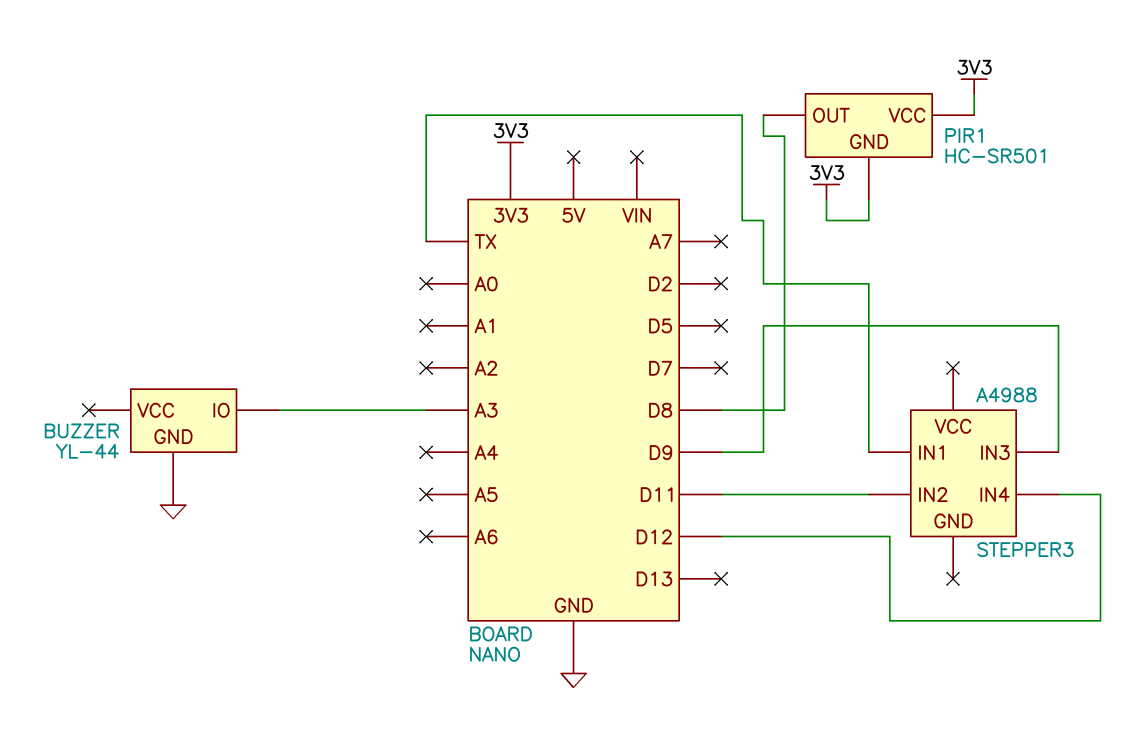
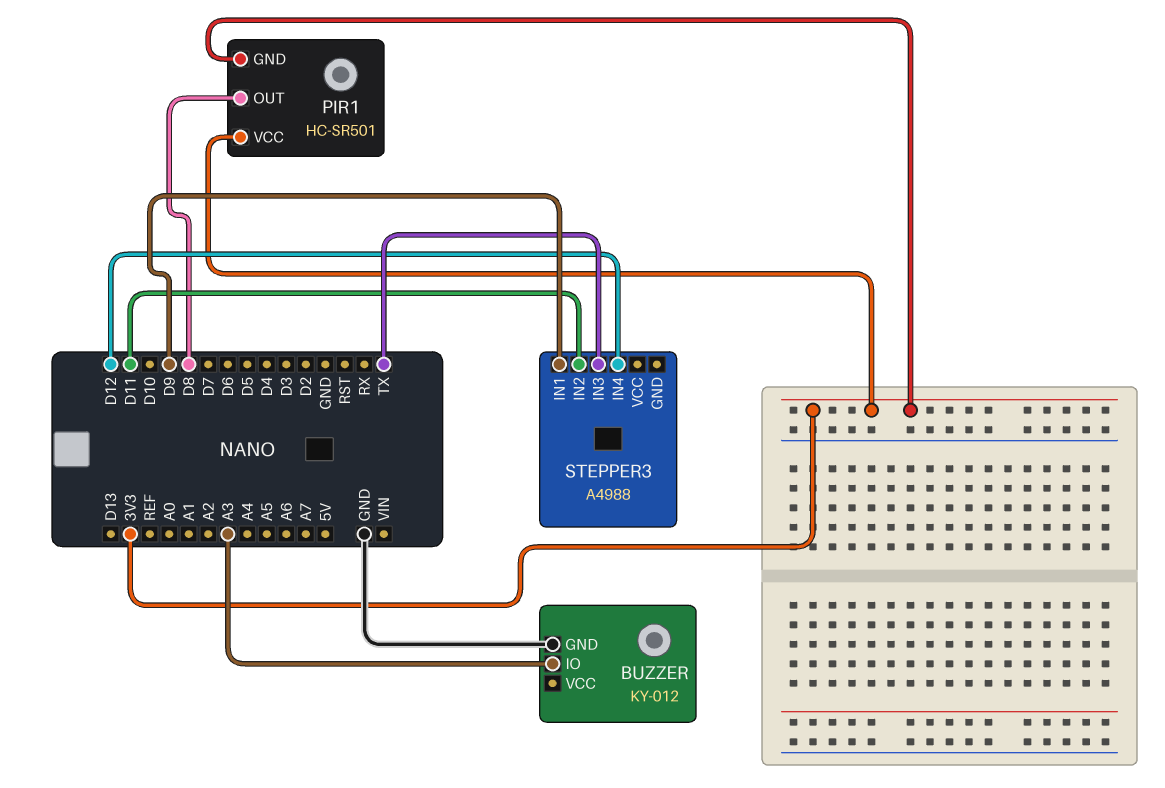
BUZZER: YL-44 -> KY-012
STEPPER3 pin IN1: TX -> D9
STEPPER3 pin IN3: D9 -> TX

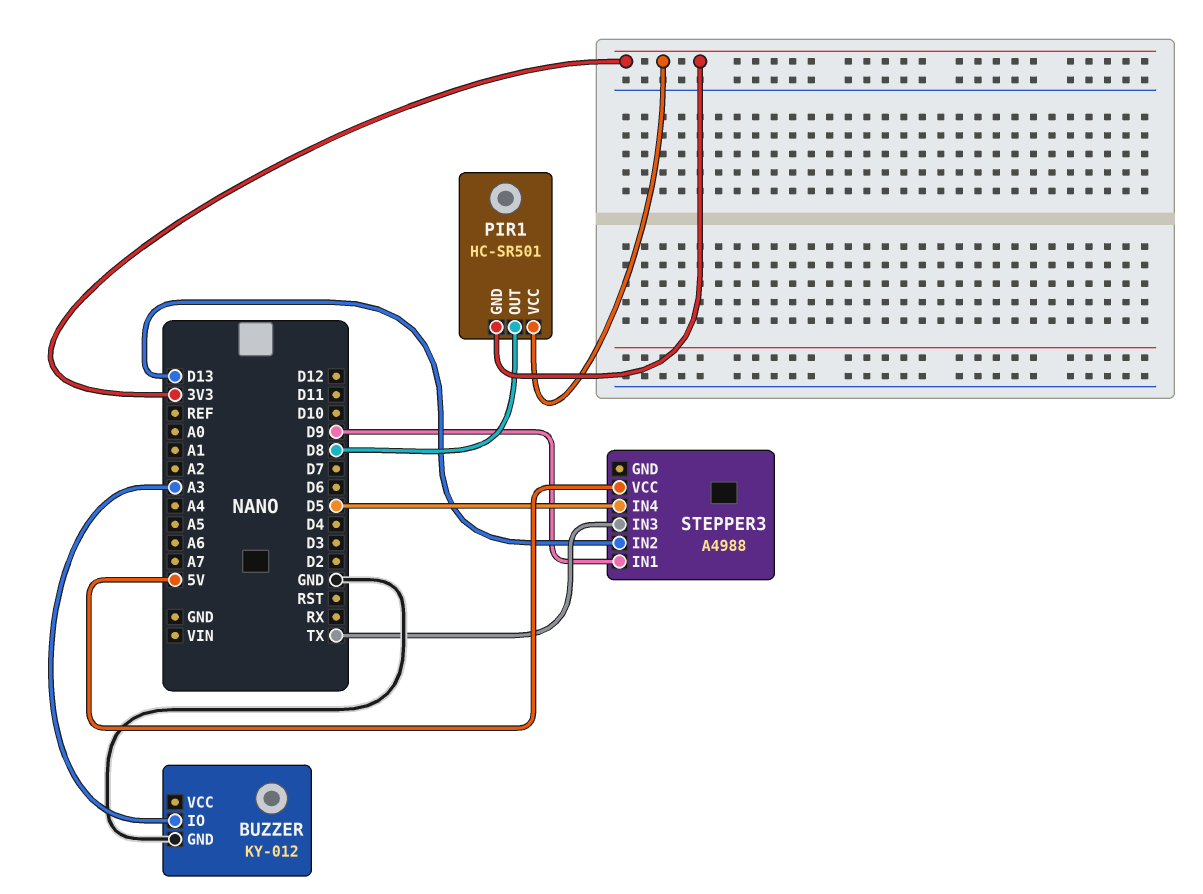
STEPPER3 pin IN2: D11 -> D13
STEPPER3 pin IN4: D12 -> D5
STEPPER3 pin VCC: none -> 5V

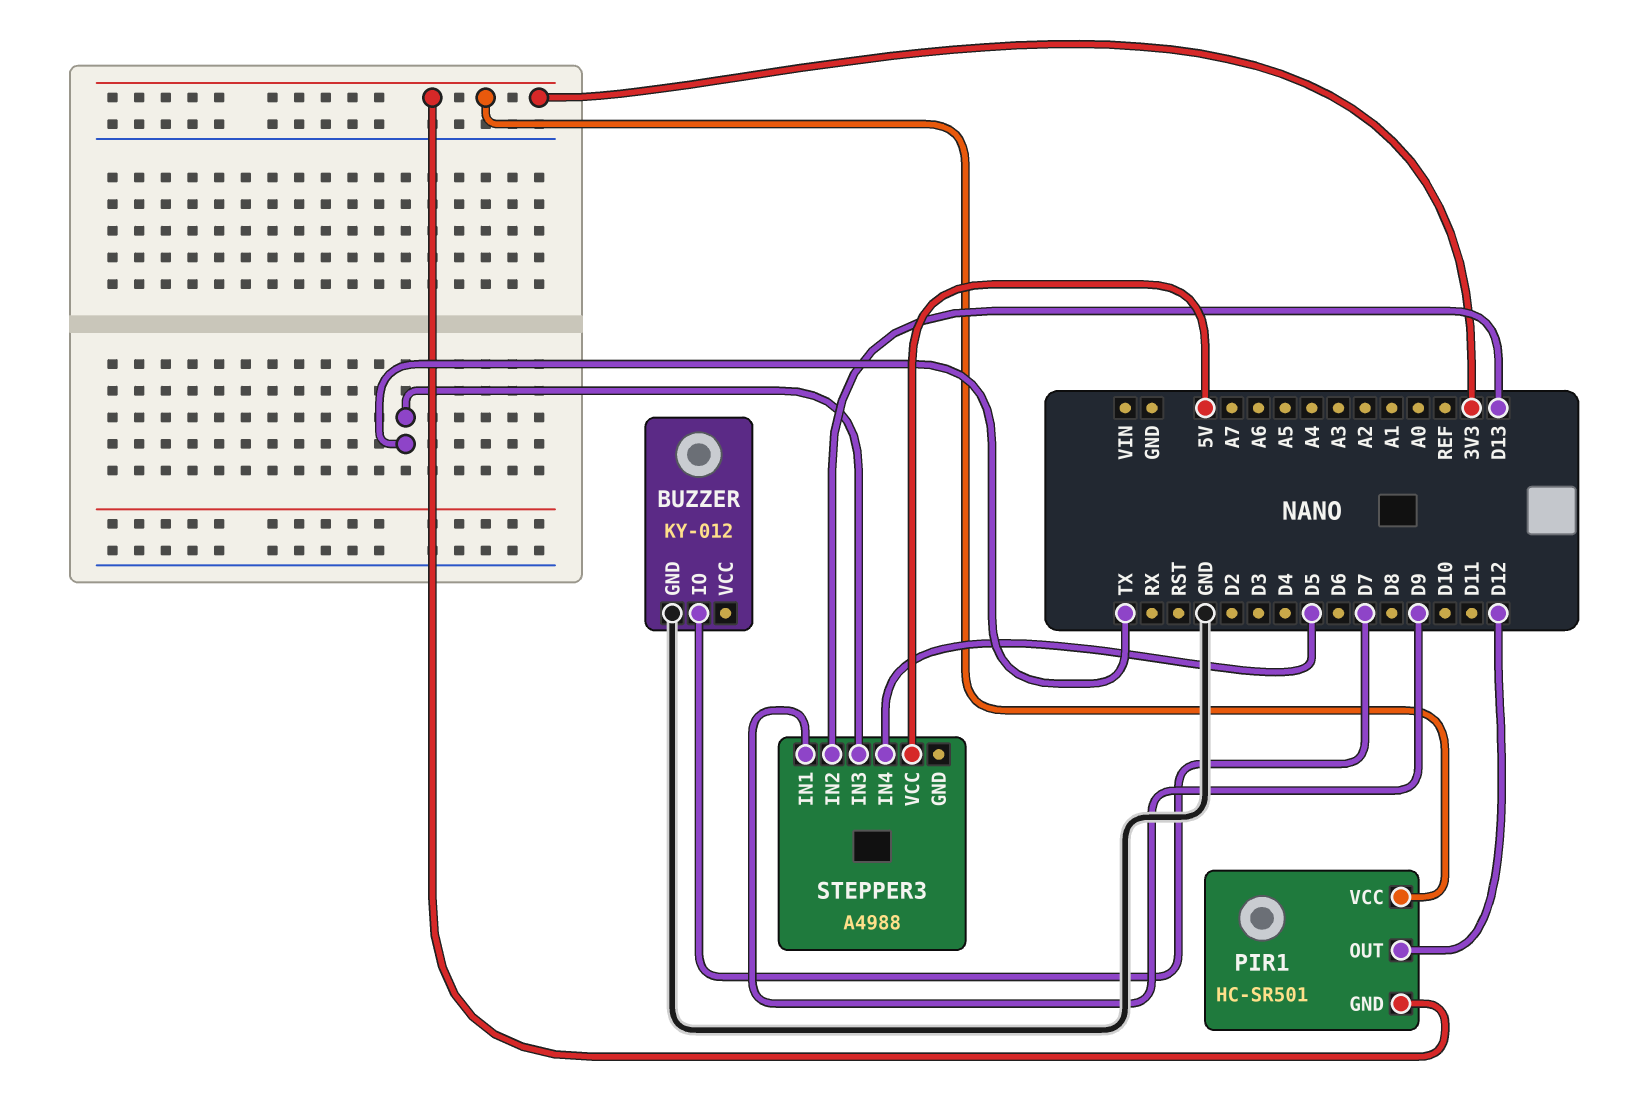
BUZZER pin IO: A3 -> D7
PIR1 pin OUT: D8 -> D12

